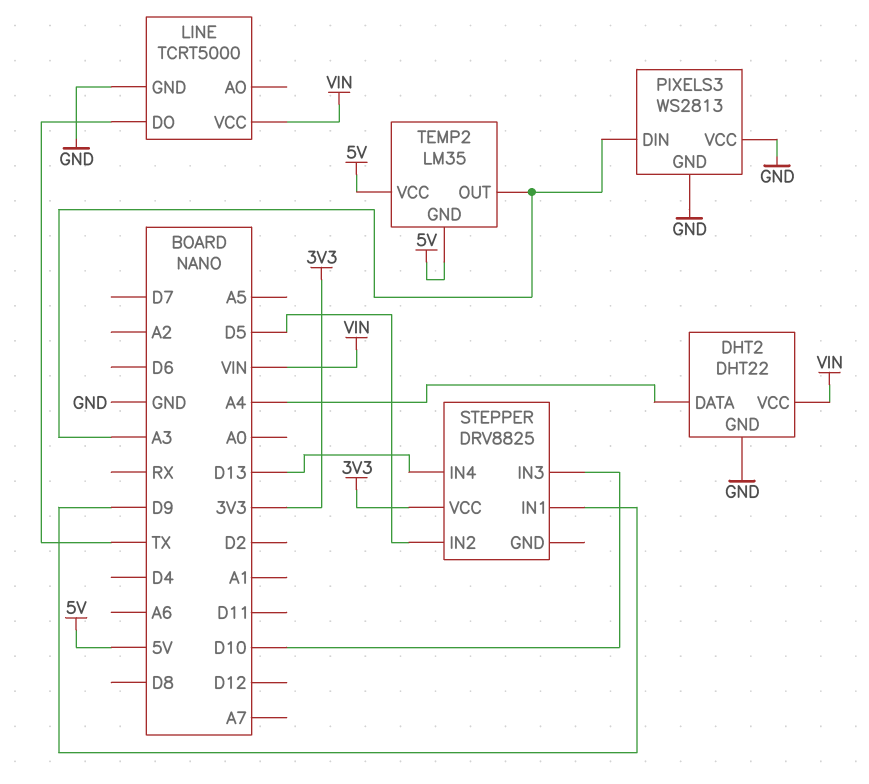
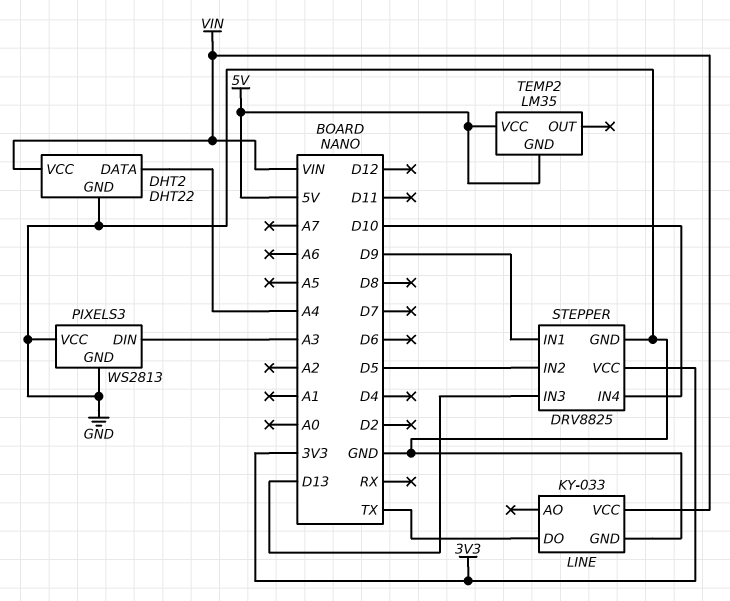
LINE: TCRT5000 -> KY-033
STEPPER pin GND: none -> GND
STEPPER pin IN3: D10 -> D13
STEPPER pin IN4: D13 -> D10
TEMP2 pin OUT: A3 -> none

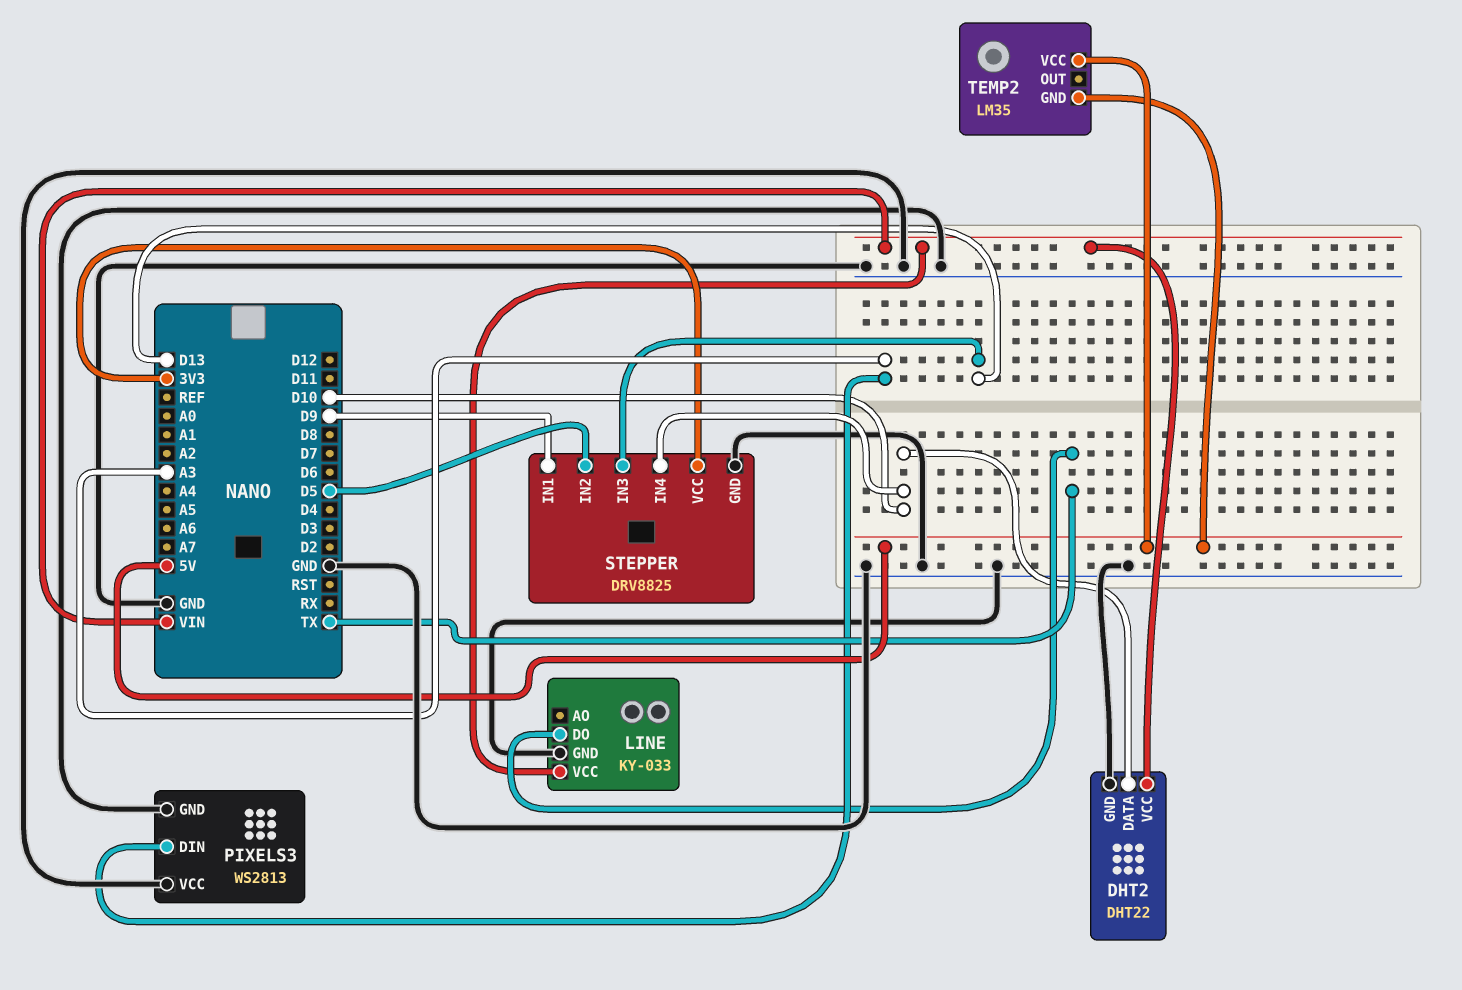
DHT2 pin DATA: A4 -> D10

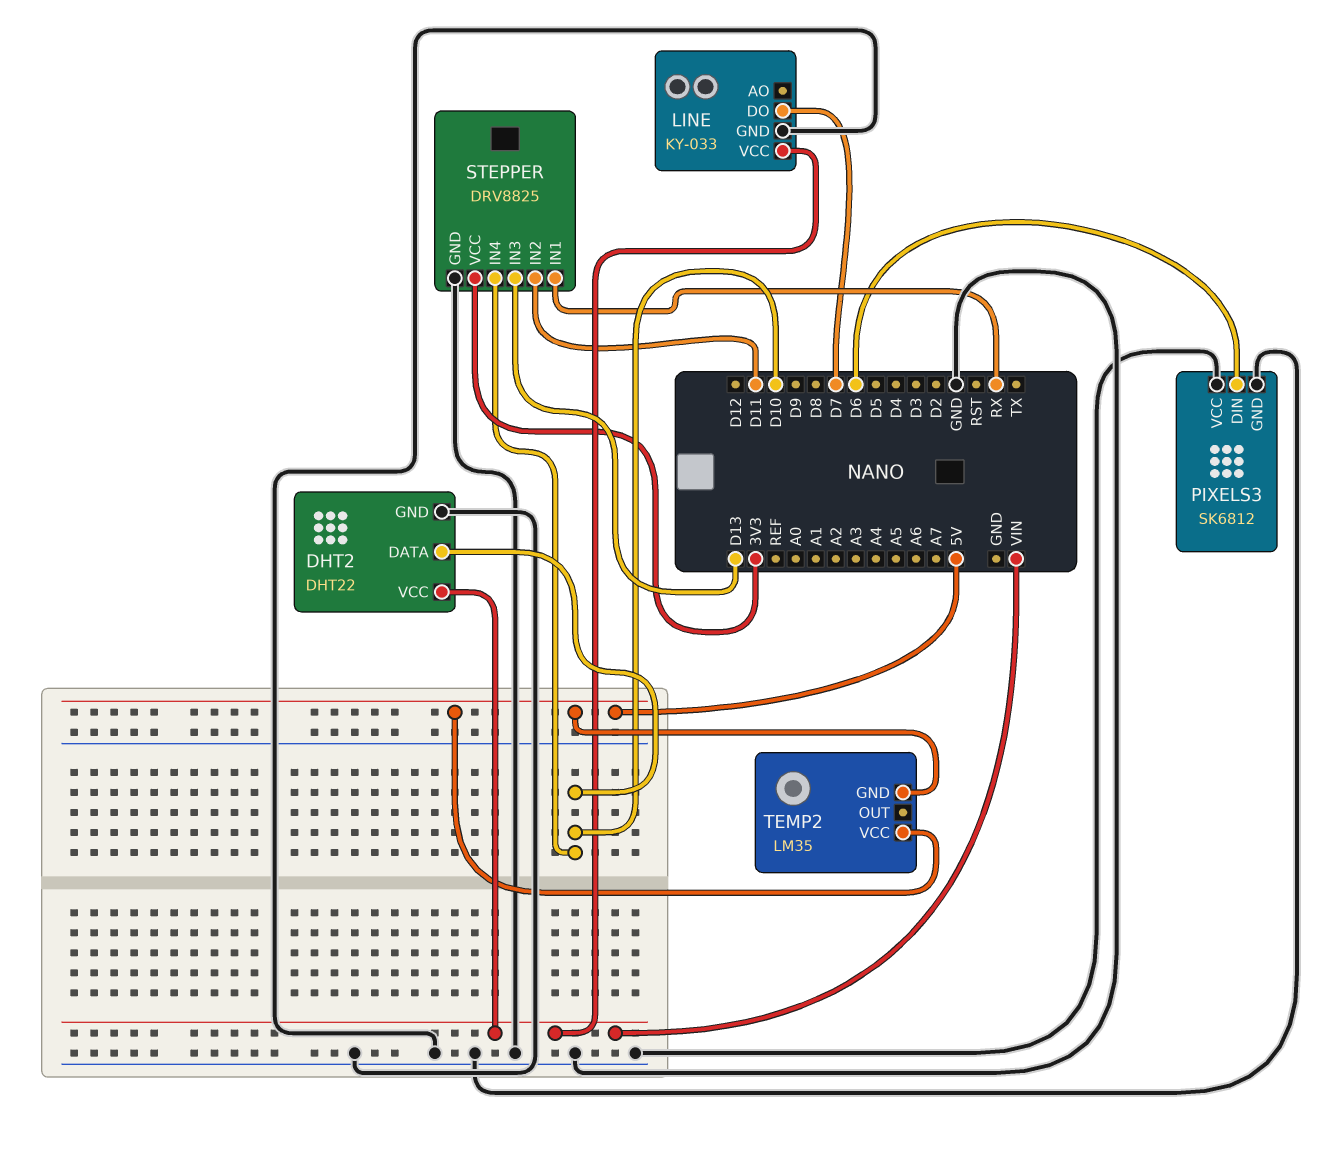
LINE pin DO: TX -> D7
PIXELS3: WS2813 -> SK6812
PIXELS3 pin DIN: A3 -> D6
STEPPER pin IN1: D9 -> RX
STEPPER pin IN2: D5 -> D11

